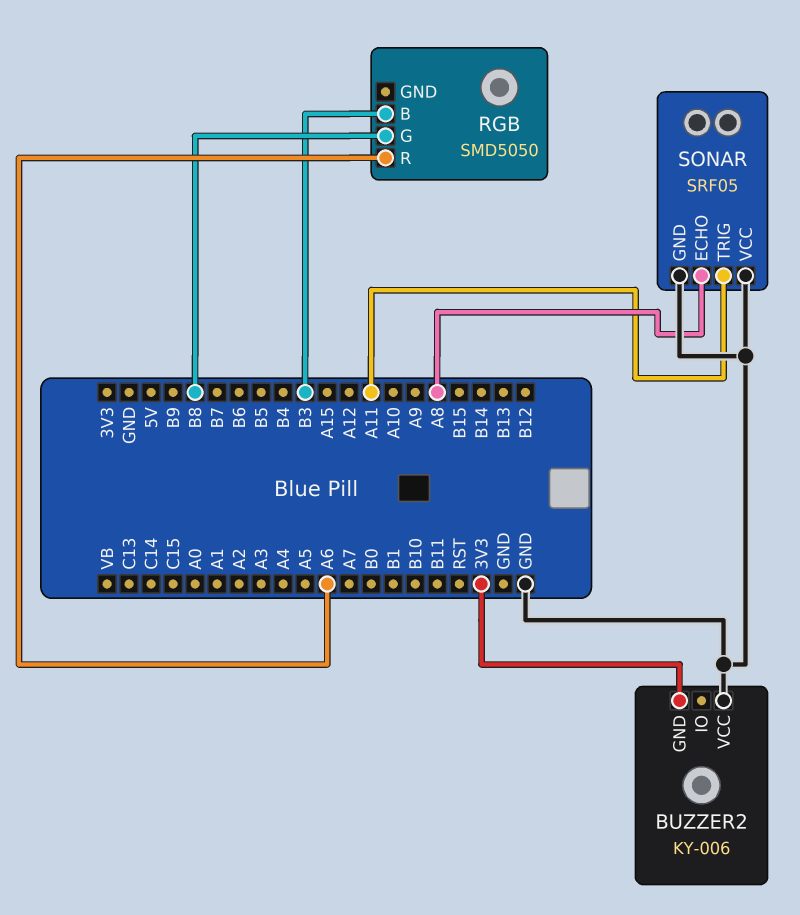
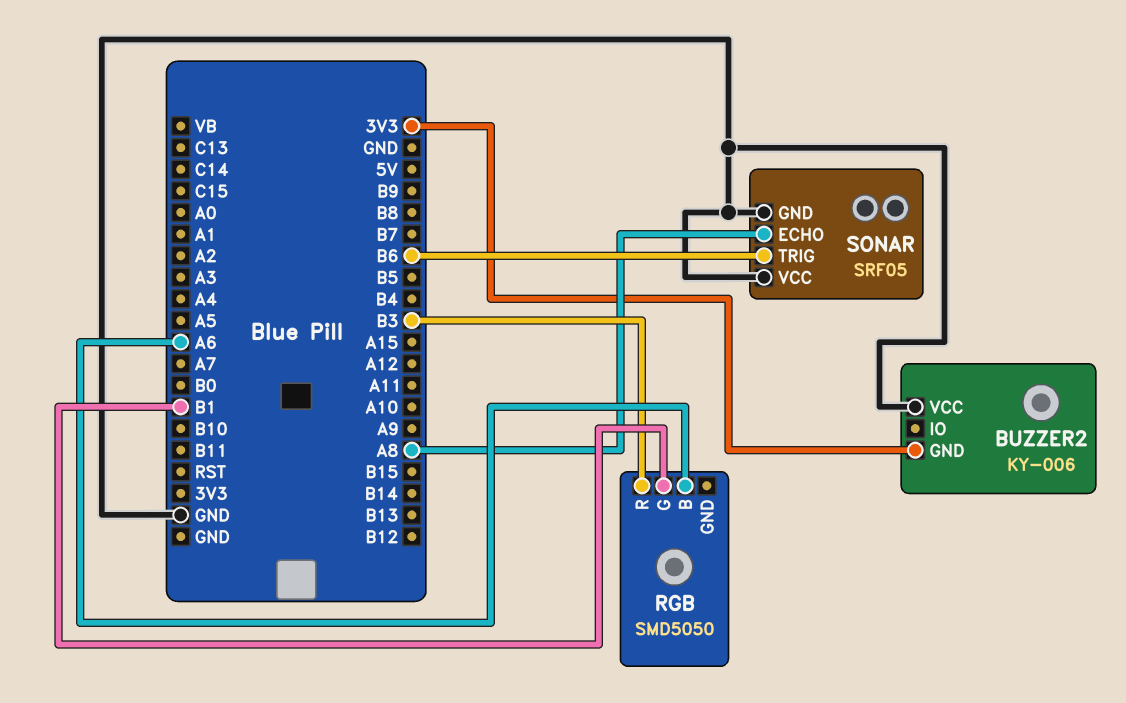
RGB pin B: B3 -> A6
RGB pin G: B8 -> B1
RGB pin R: A6 -> B3
SONAR pin TRIG: A11 -> B6

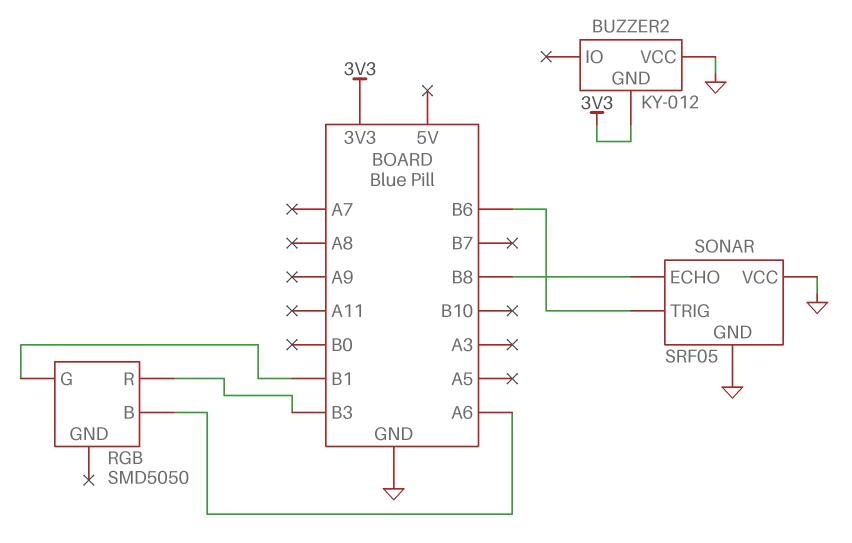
BUZZER2: KY-006 -> KY-012
SONAR pin ECHO: A8 -> B8

